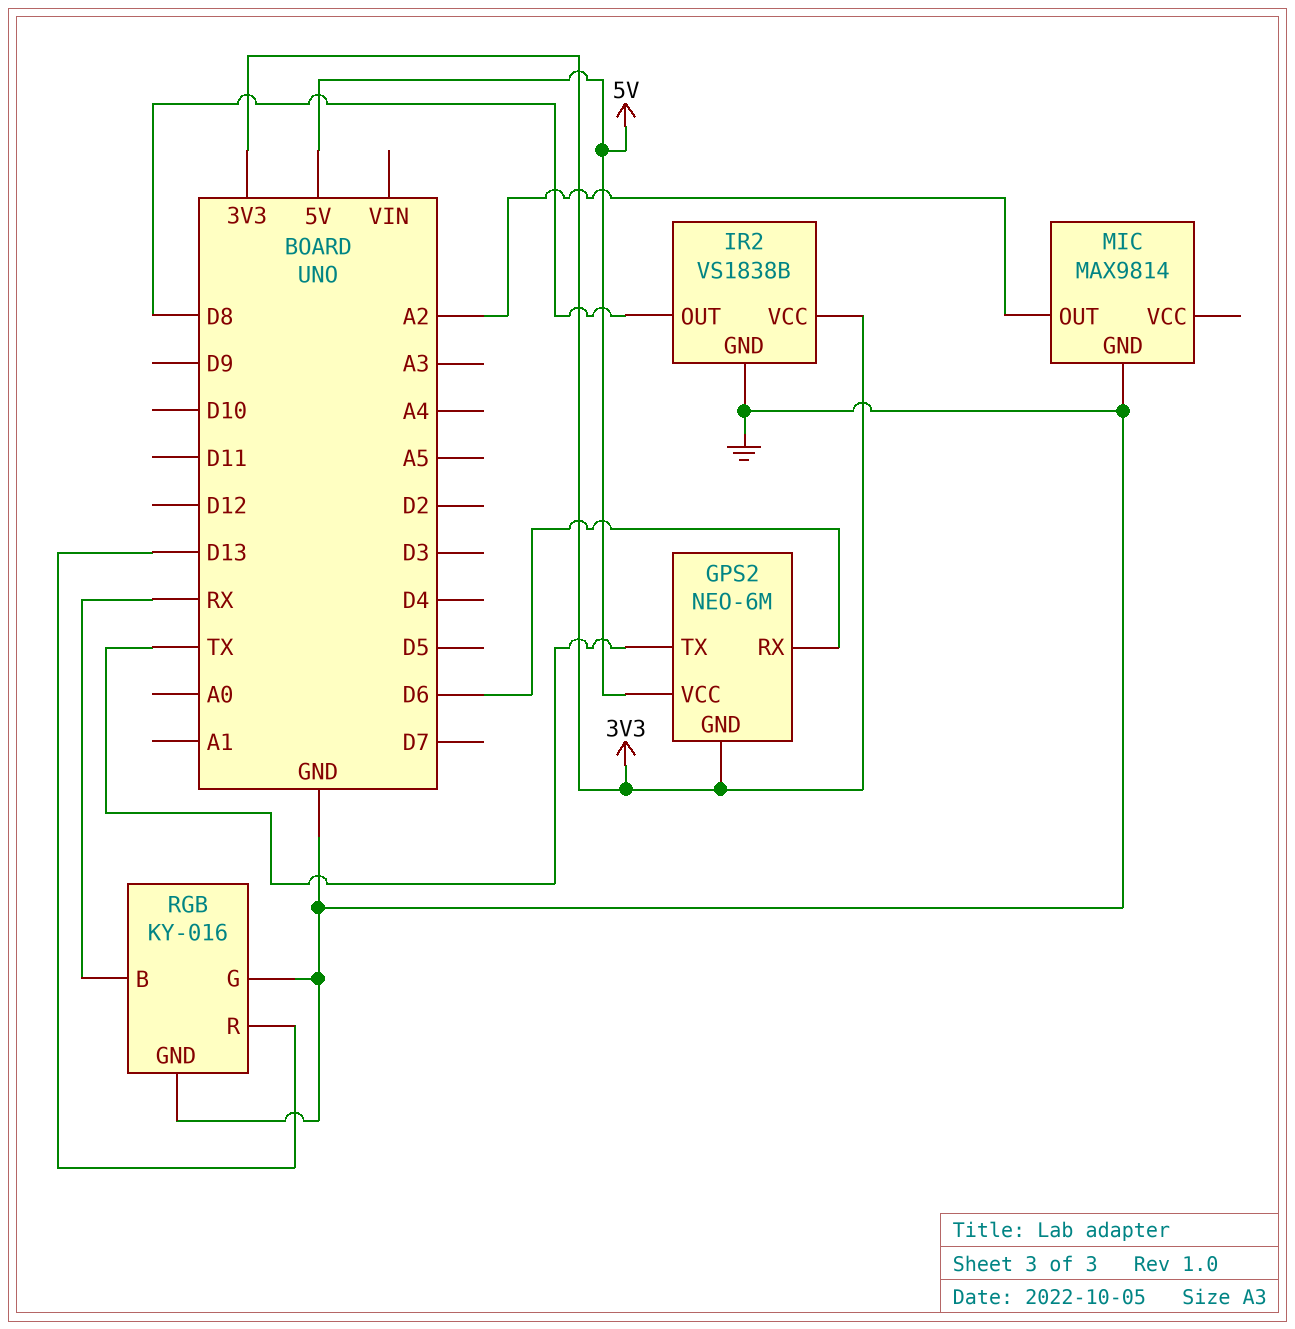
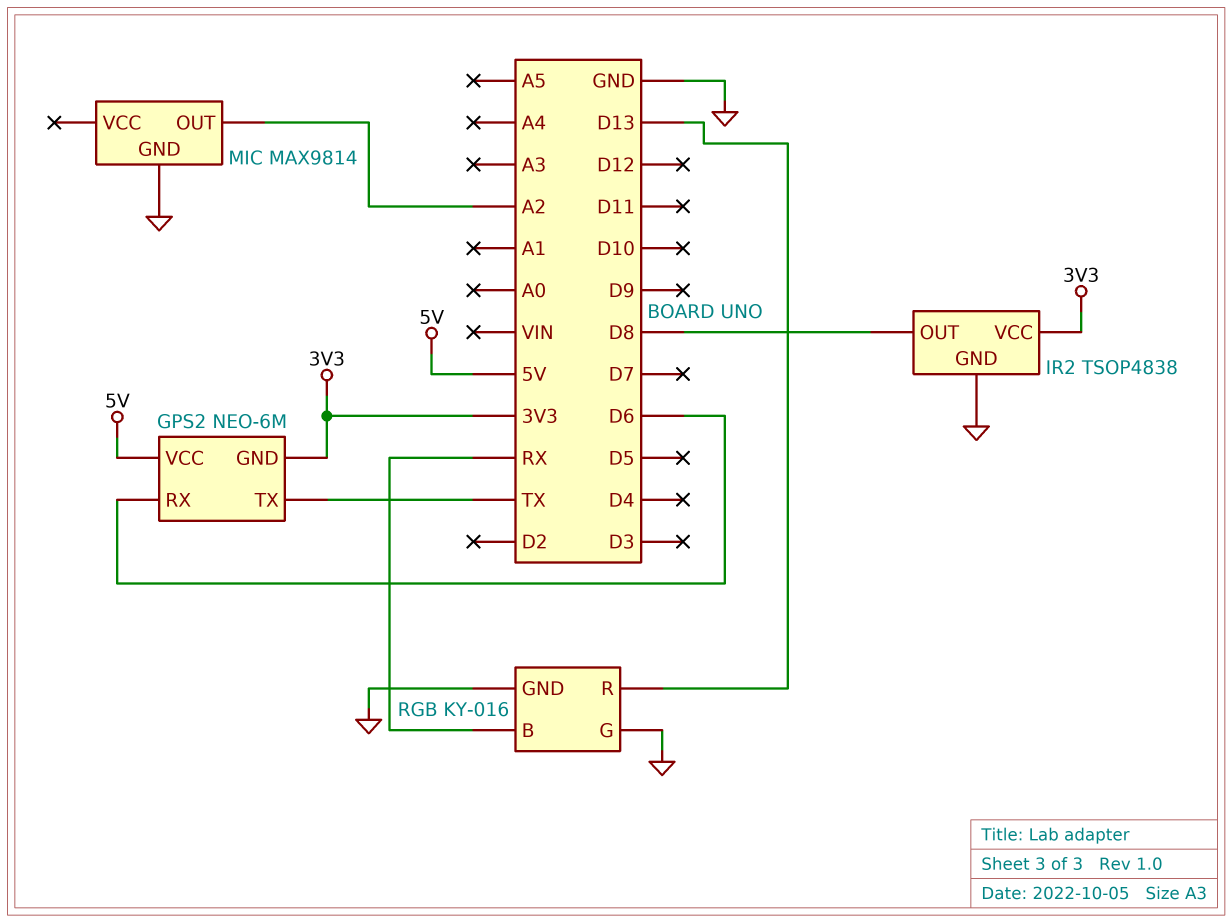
IR2: VS1838B -> TSOP4838

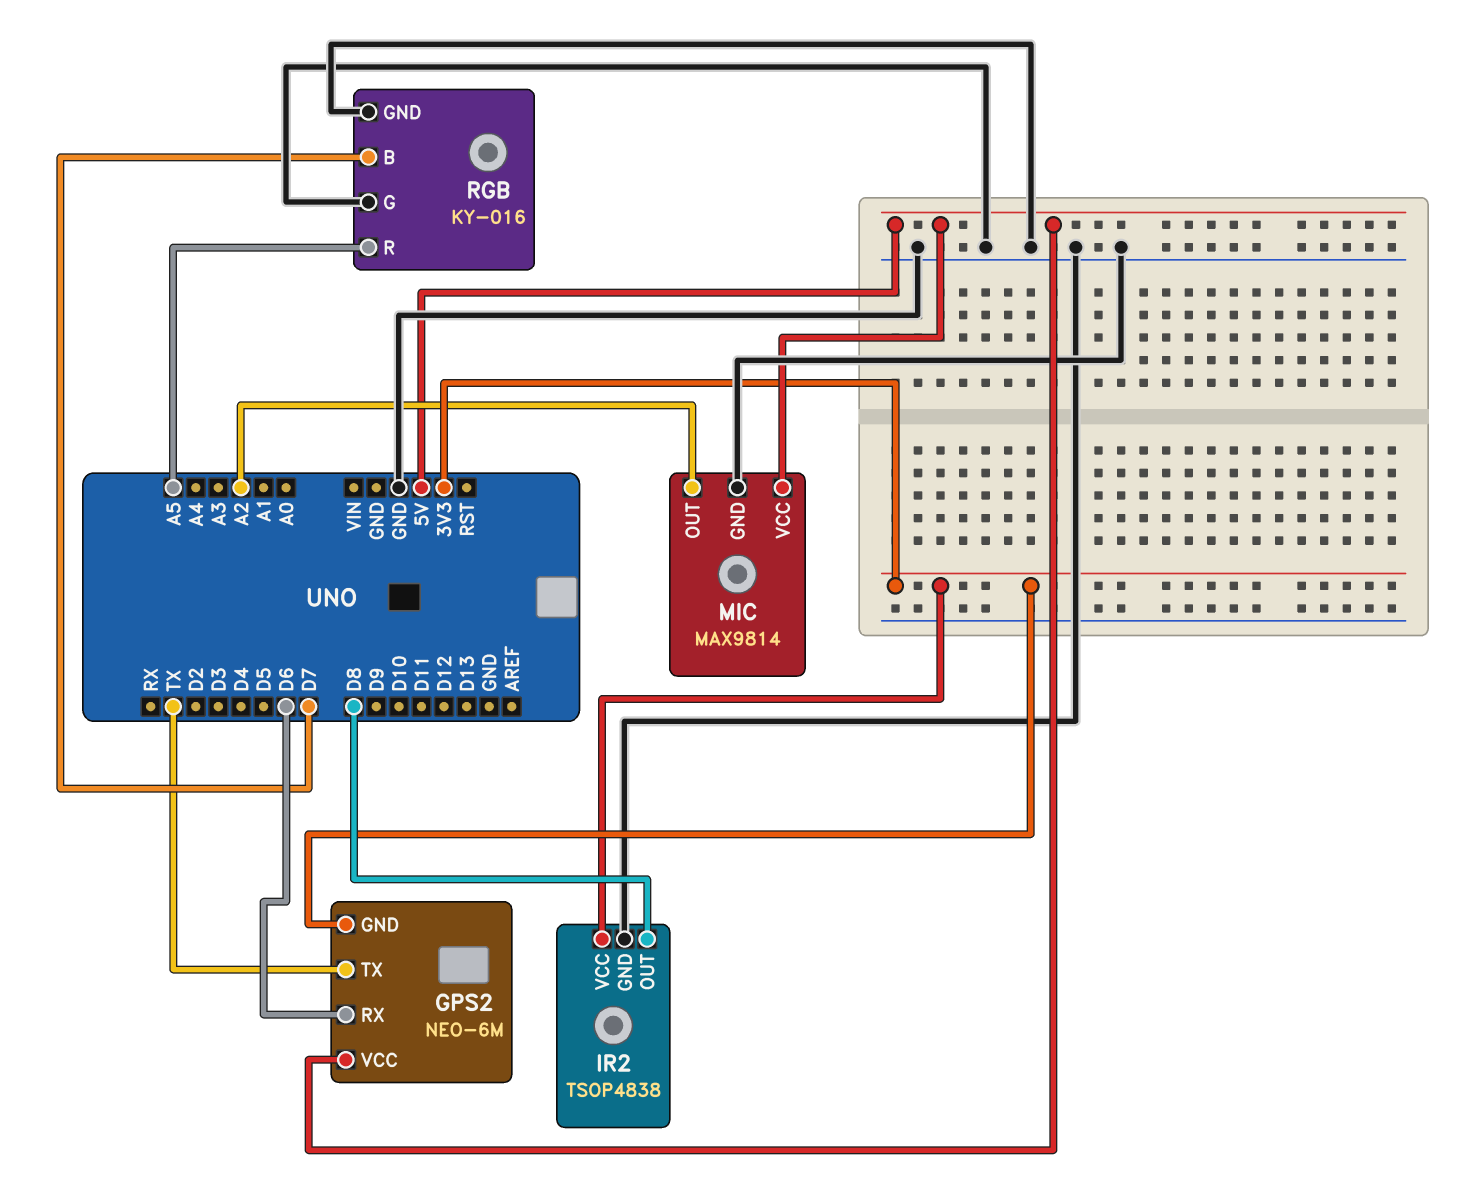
MIC pin VCC: none -> 5V
RGB pin B: RX -> D7
RGB pin R: D13 -> A5

